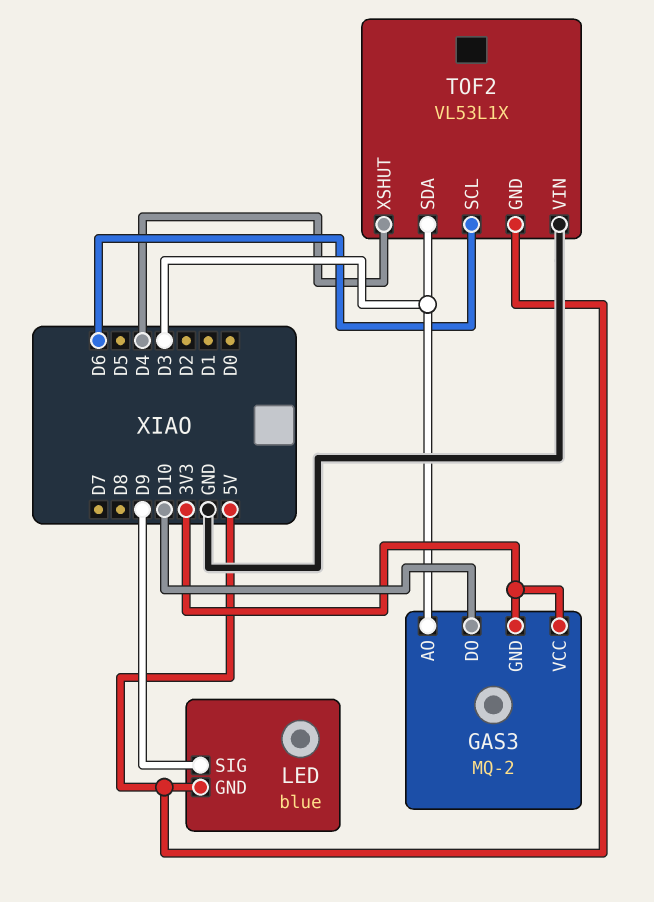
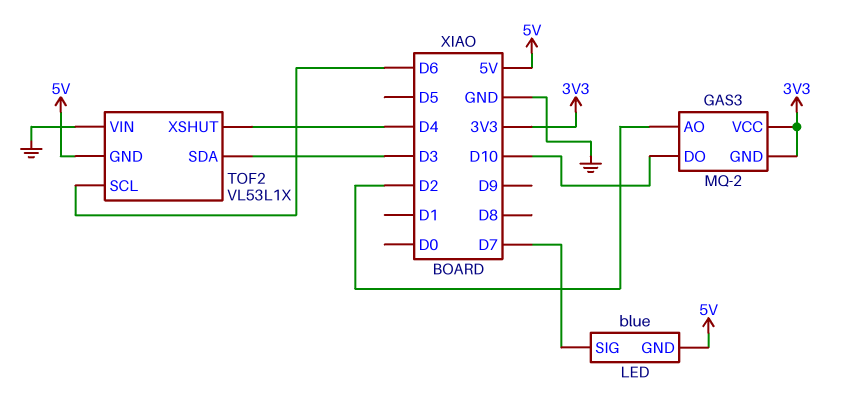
GAS3 pin AO: D3 -> D2
LED pin SIG: D9 -> D7

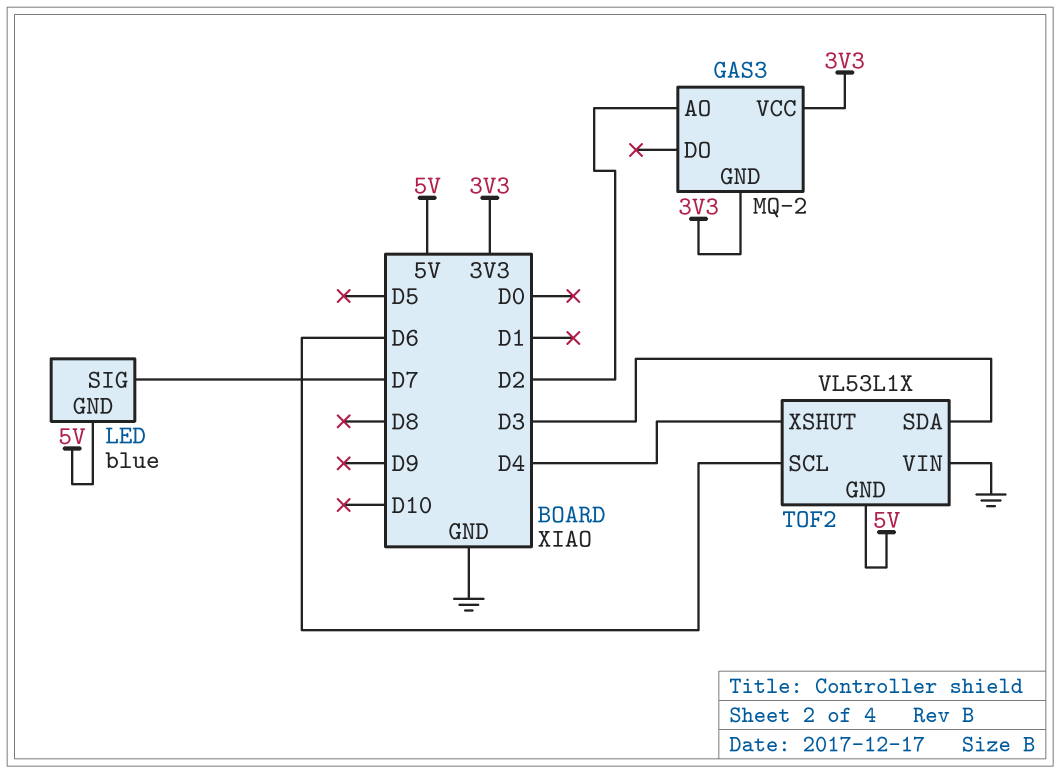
GAS3 pin DO: D10 -> none

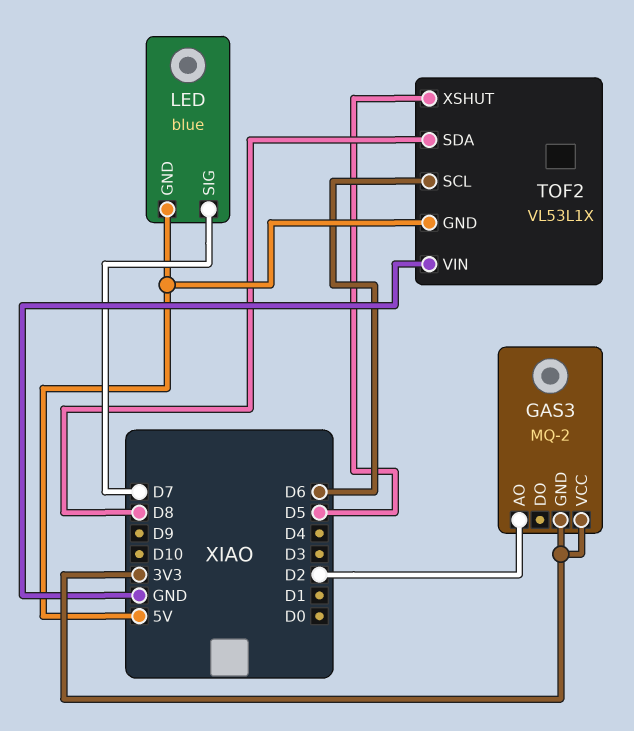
TOF2 pin SDA: D3 -> D8
TOF2 pin XSHUT: D4 -> D5

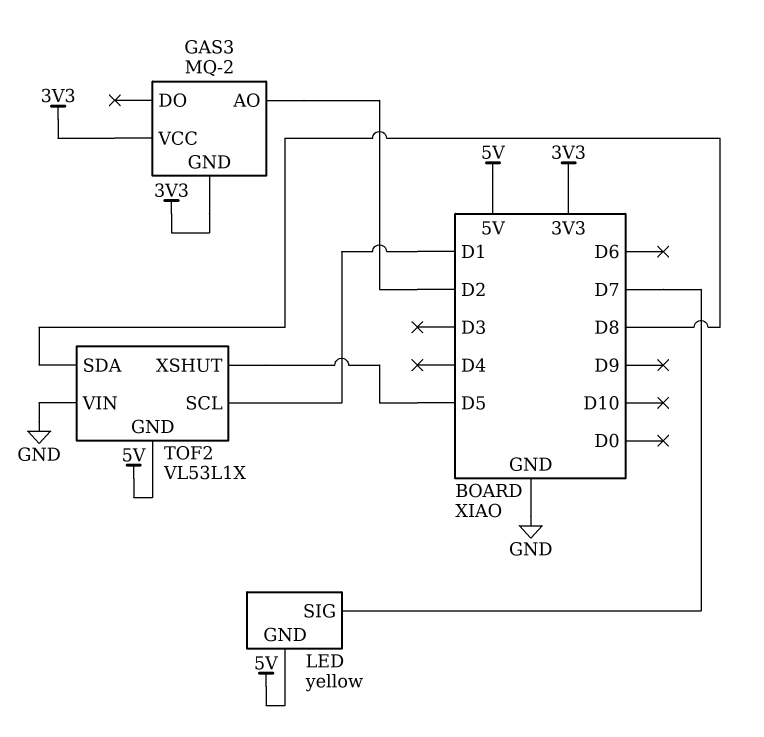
LED: blue -> yellow
TOF2 pin SCL: D6 -> D1

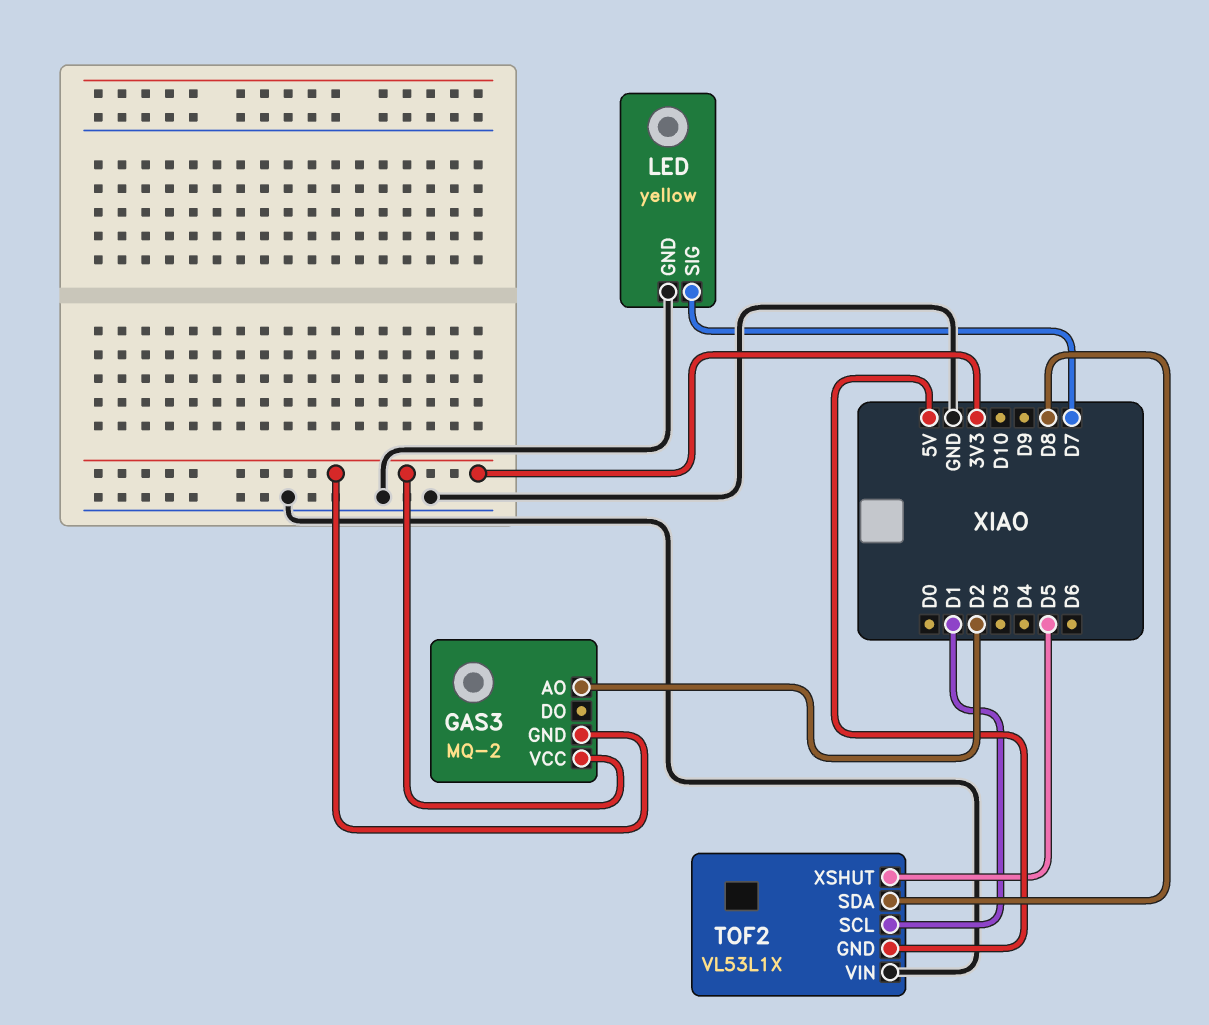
LED pin GND: 5V -> GND

